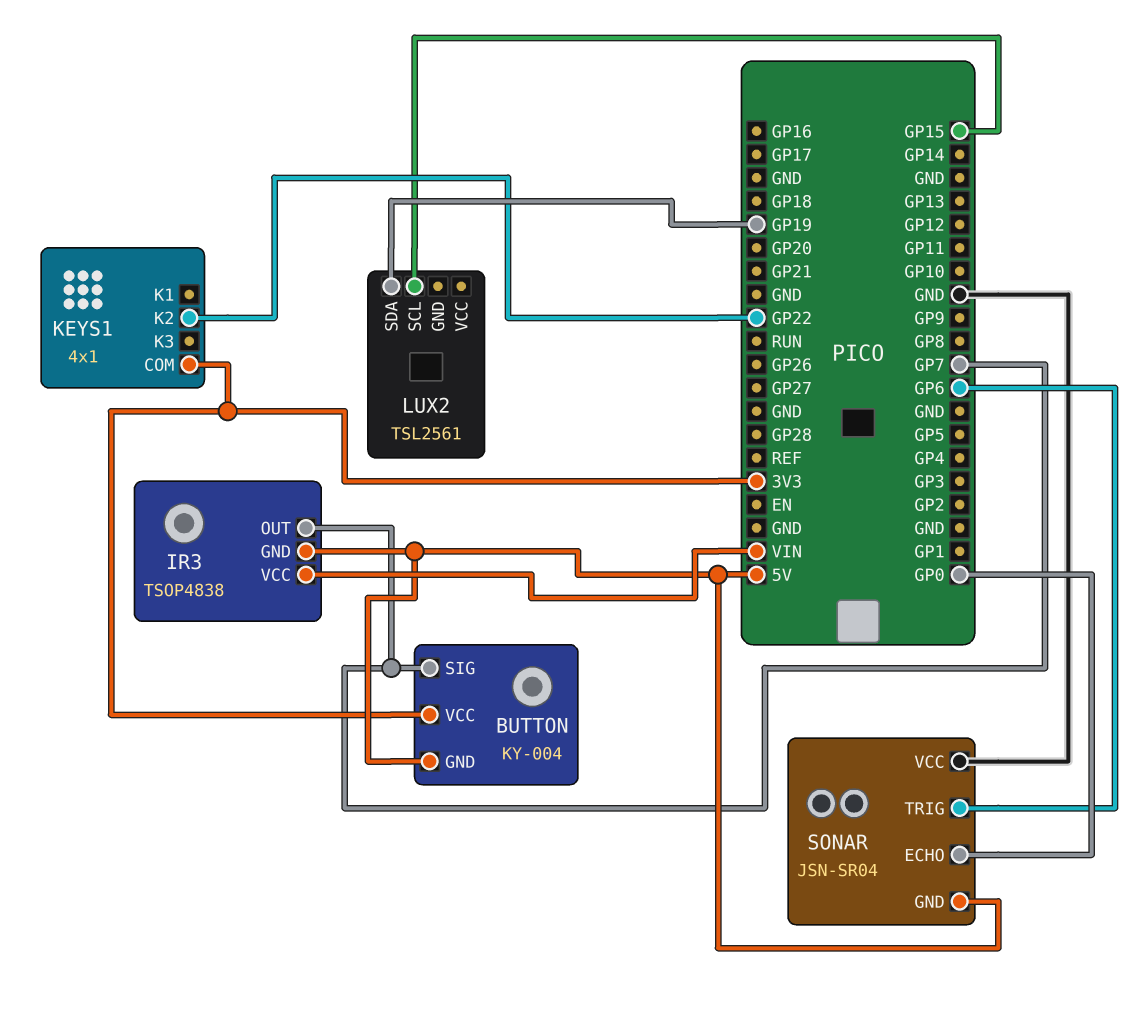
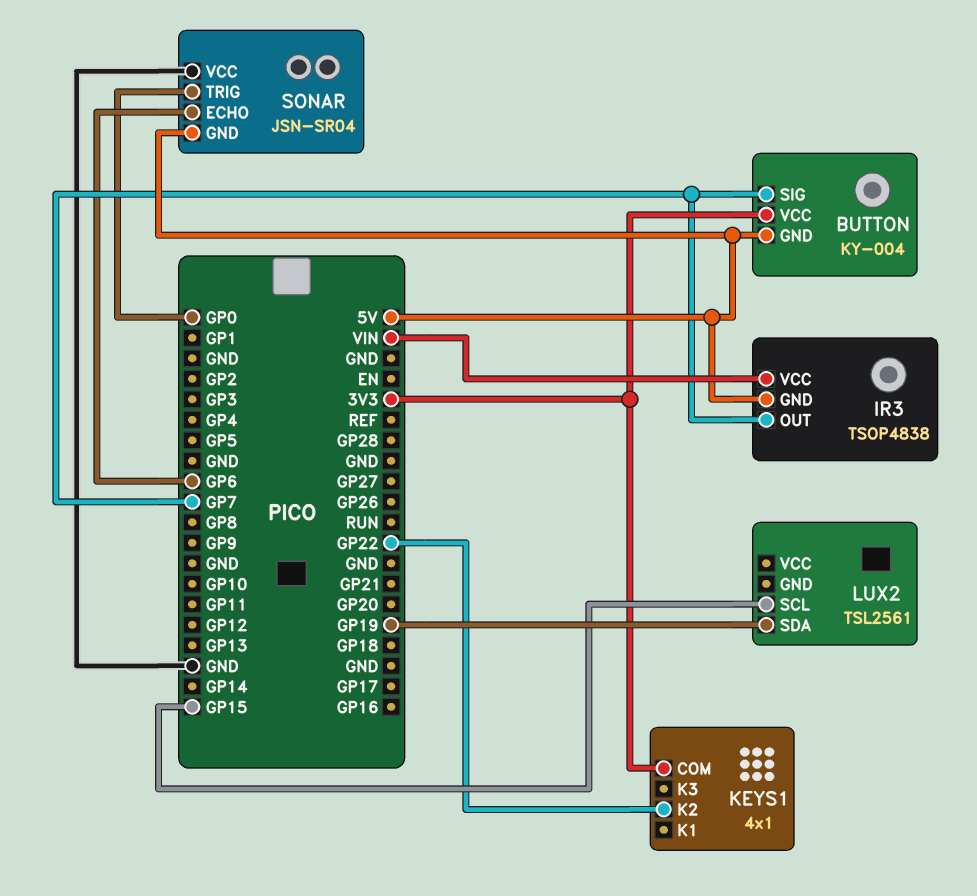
SONAR pin ECHO: GP0 -> GP6
SONAR pin TRIG: GP6 -> GP0

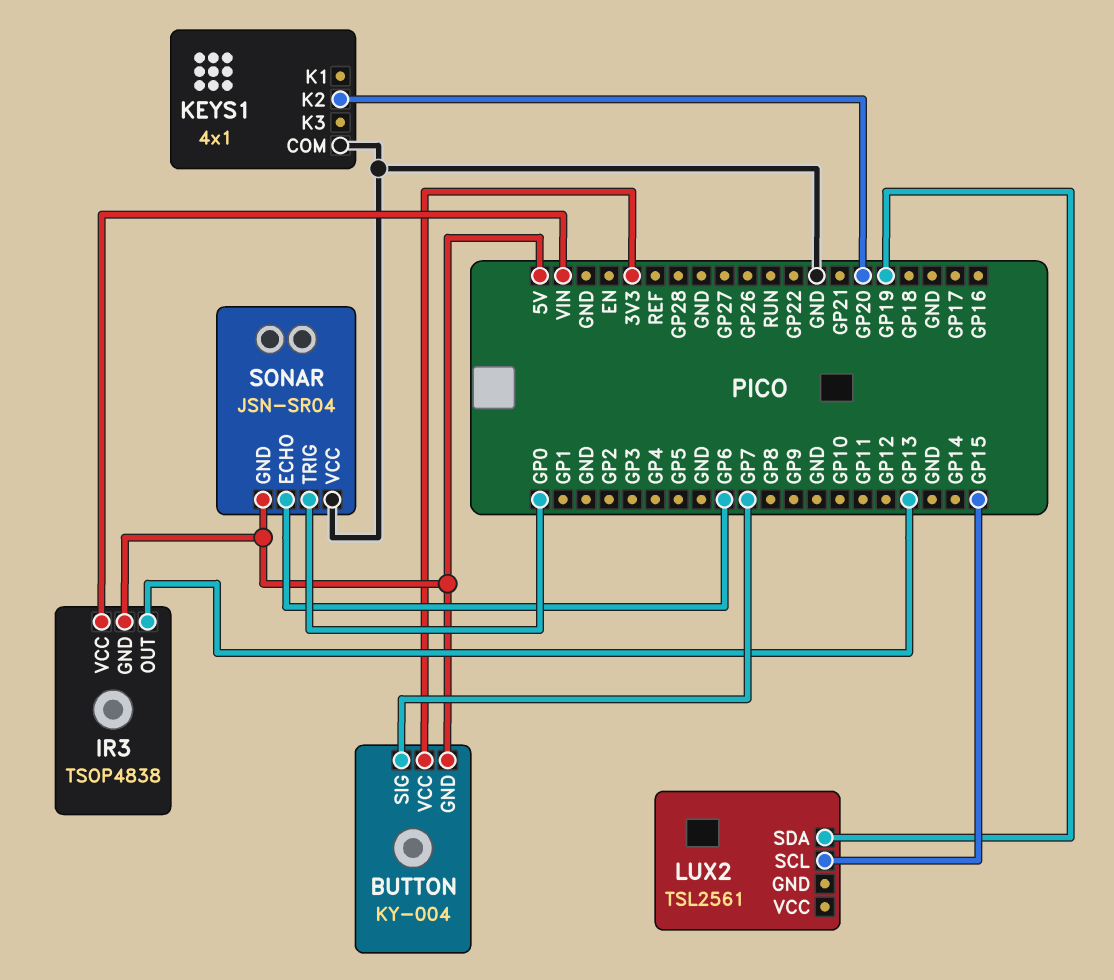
IR3 pin OUT: GP7 -> GP13
KEYS1 pin COM: 3V3 -> GND
KEYS1 pin K2: GP22 -> GP20

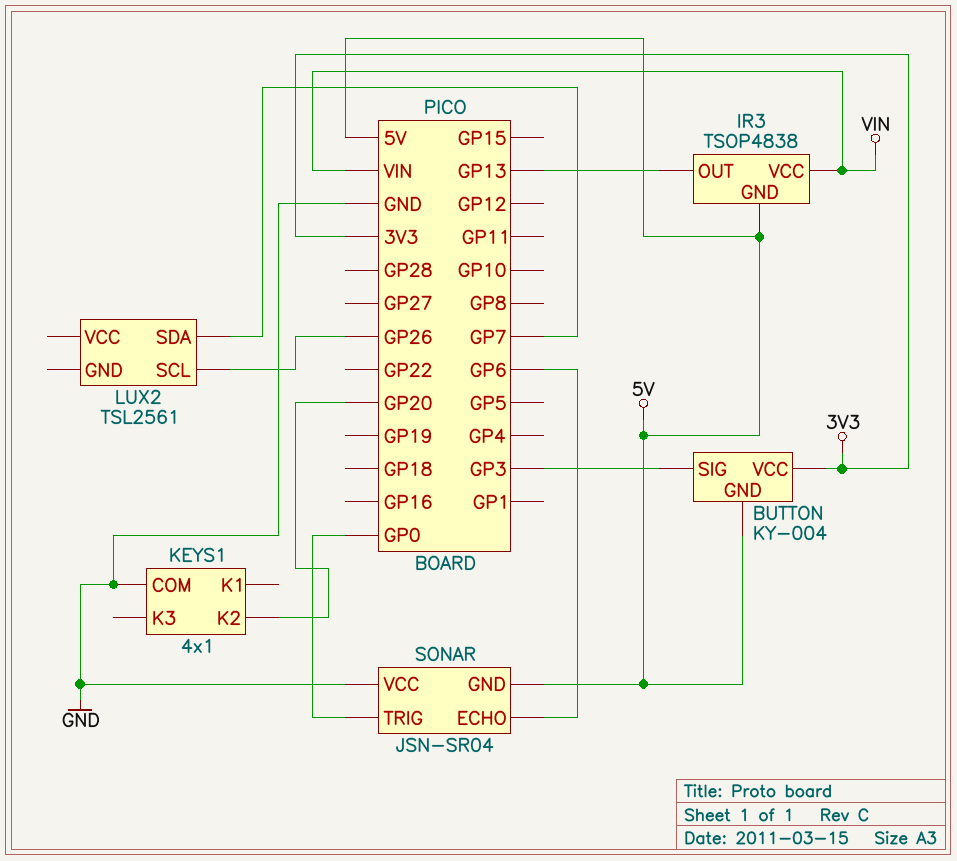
BUTTON pin SIG: GP7 -> GP3
LUX2 pin SCL: GP15 -> GP26
LUX2 pin SDA: GP19 -> GP7

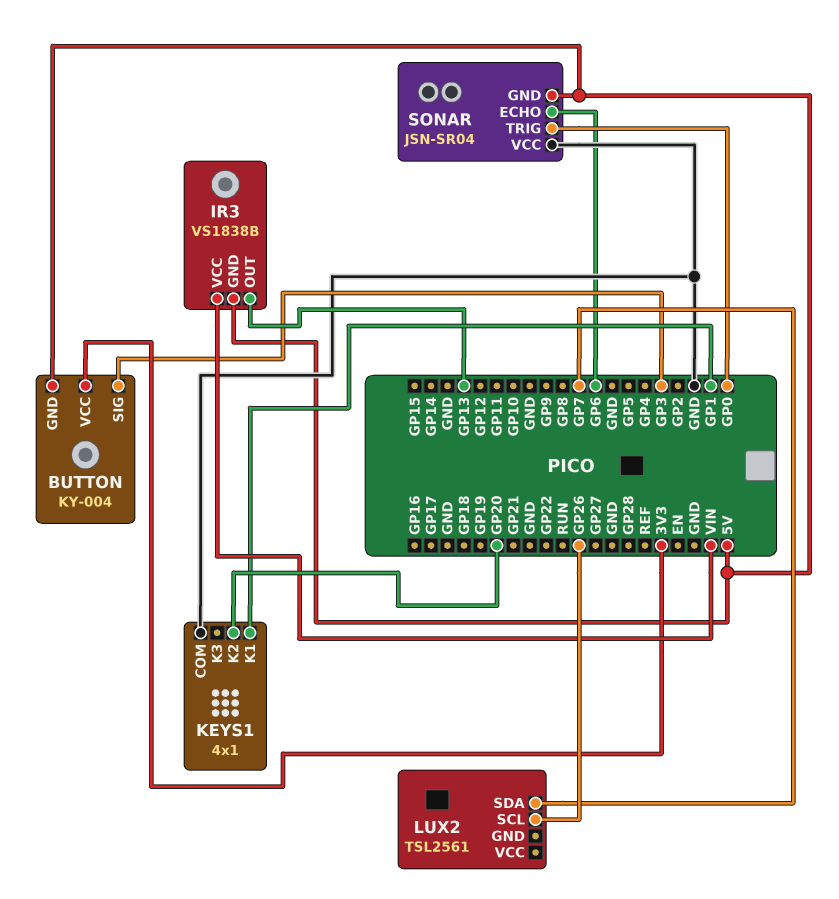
IR3: TSOP4838 -> VS1838B
KEYS1 pin K1: none -> GP1

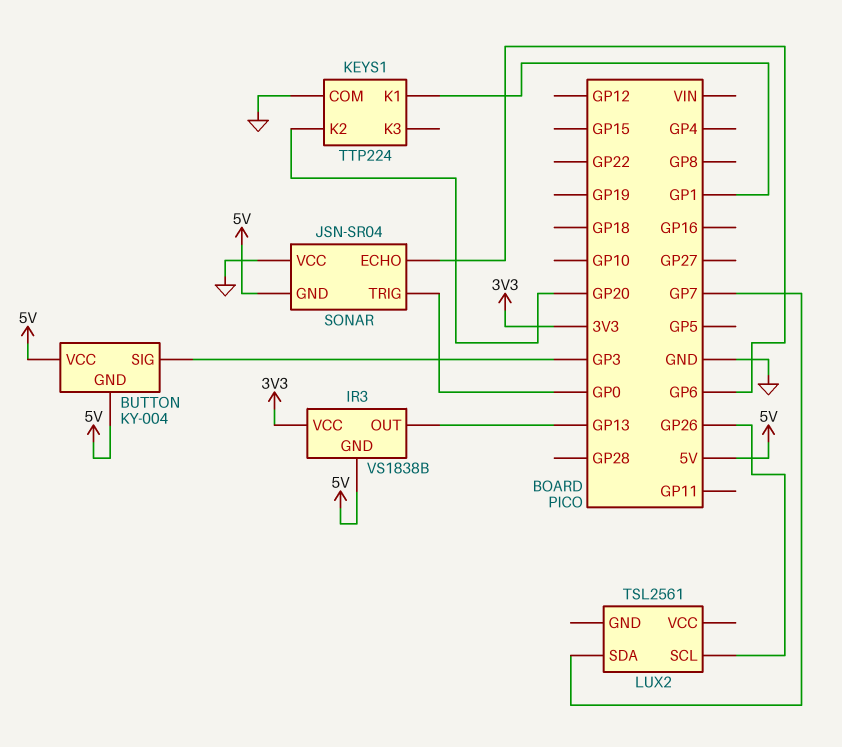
BUTTON pin VCC: 3V3 -> 5V
IR3 pin VCC: VIN -> 3V3
KEYS1: 4x1 -> TTP224

